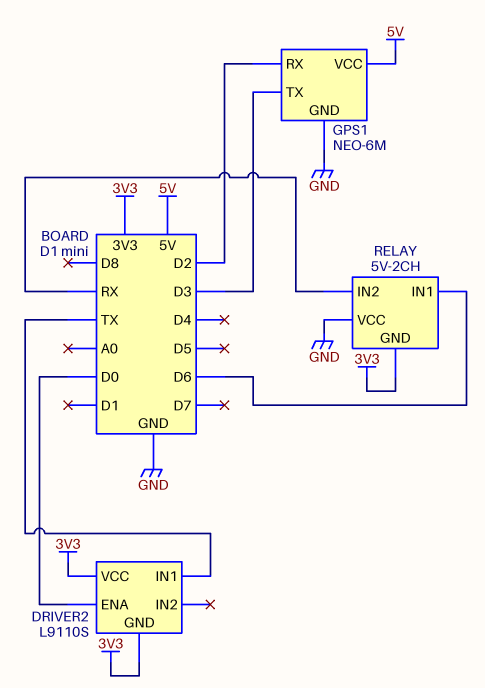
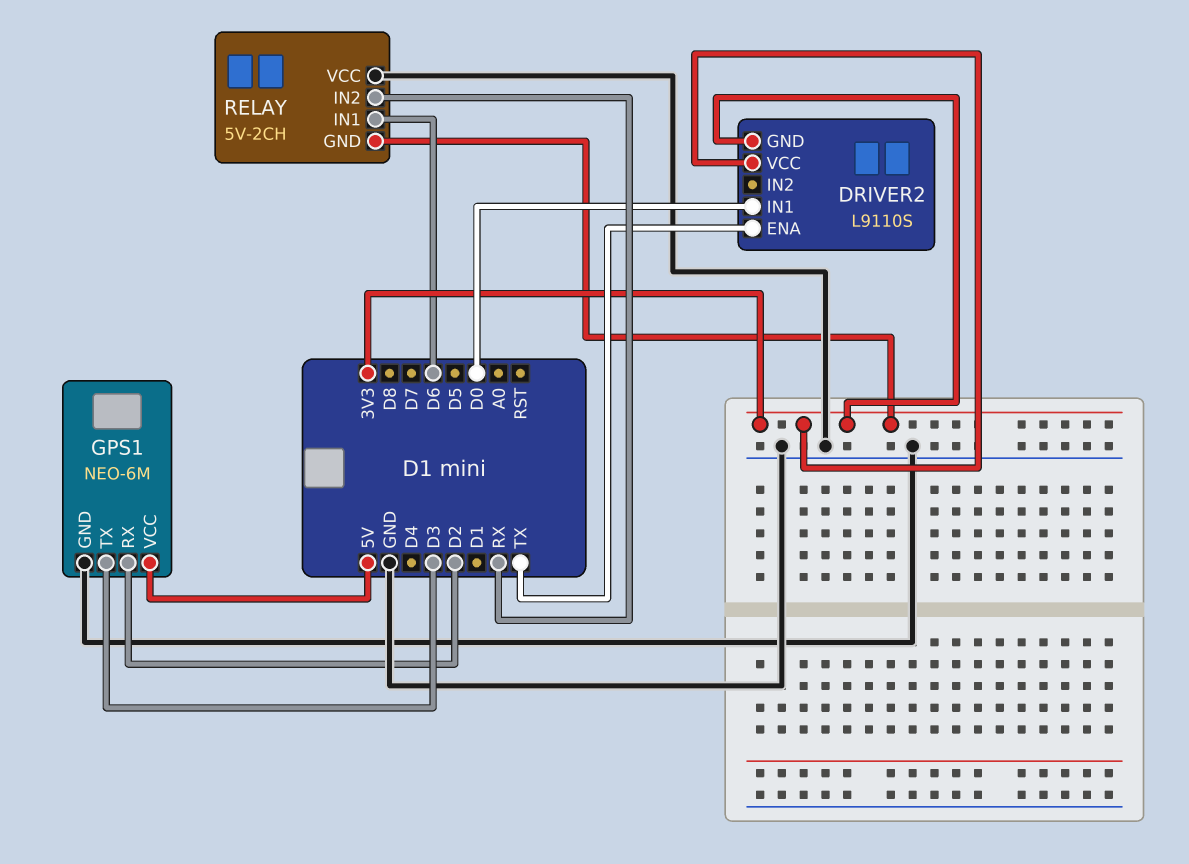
DRIVER2 pin ENA: D0 -> TX
DRIVER2 pin IN1: TX -> D0

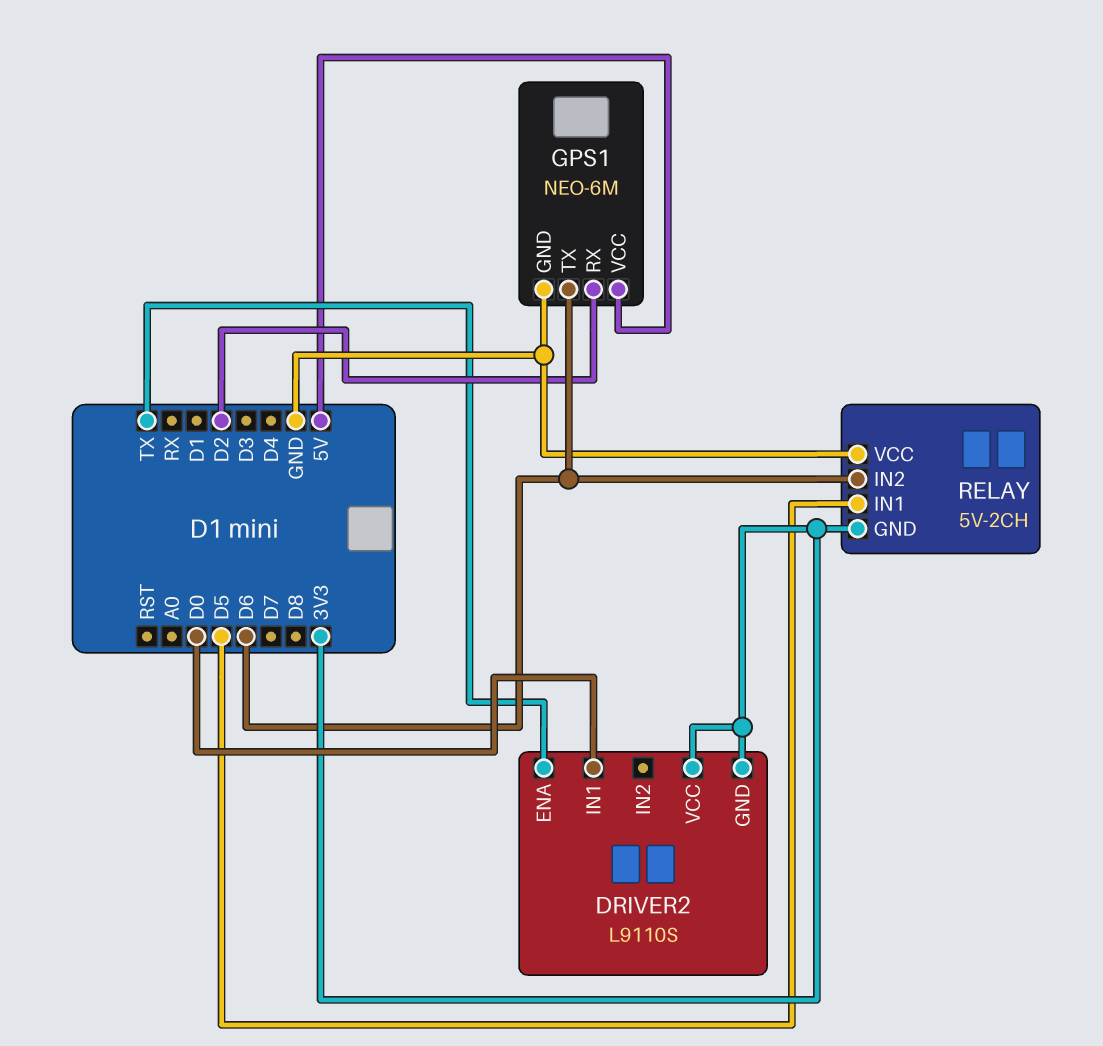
GPS1 pin TX: D3 -> D6
RELAY pin IN1: D6 -> D5
RELAY pin IN2: RX -> D6

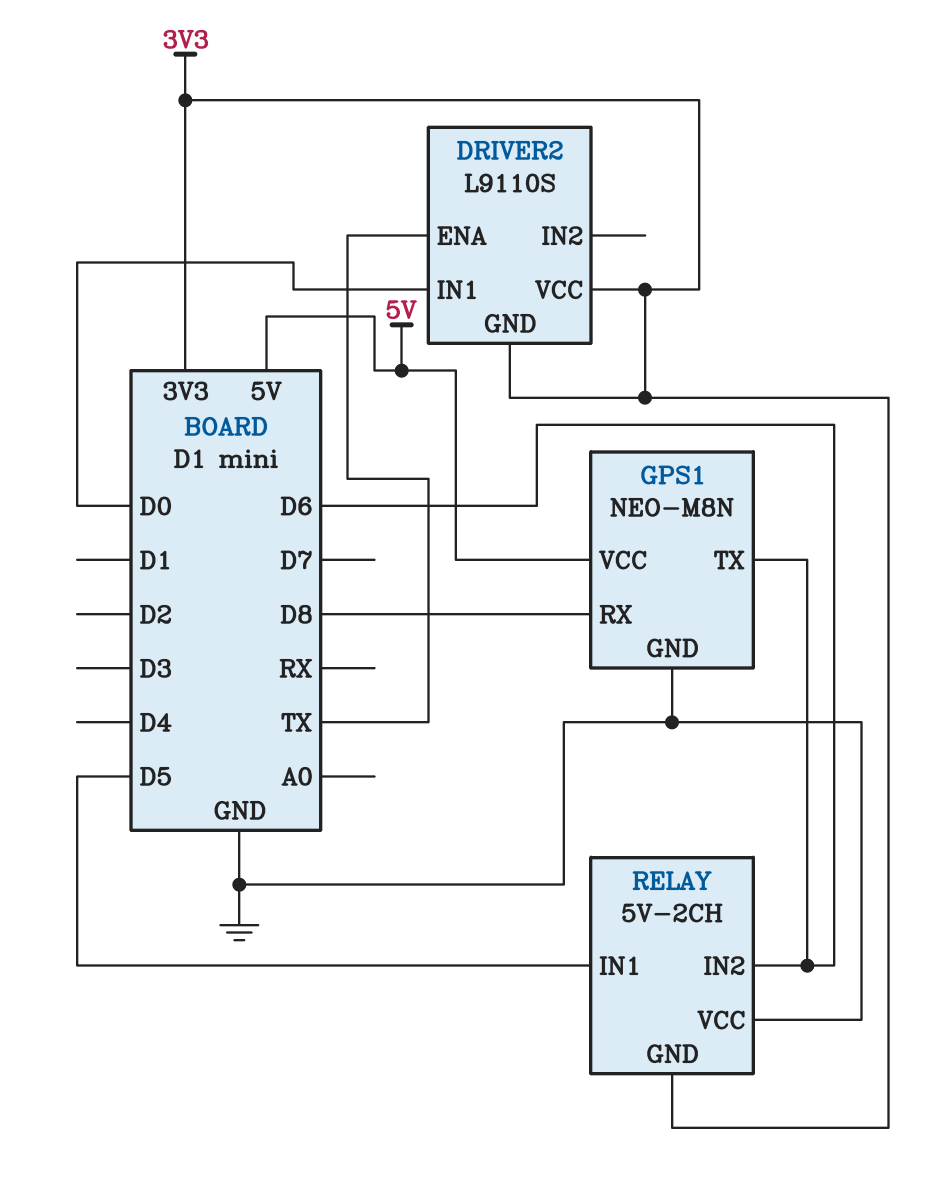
GPS1: NEO-6M -> NEO-M8N
GPS1 pin RX: D2 -> D8

